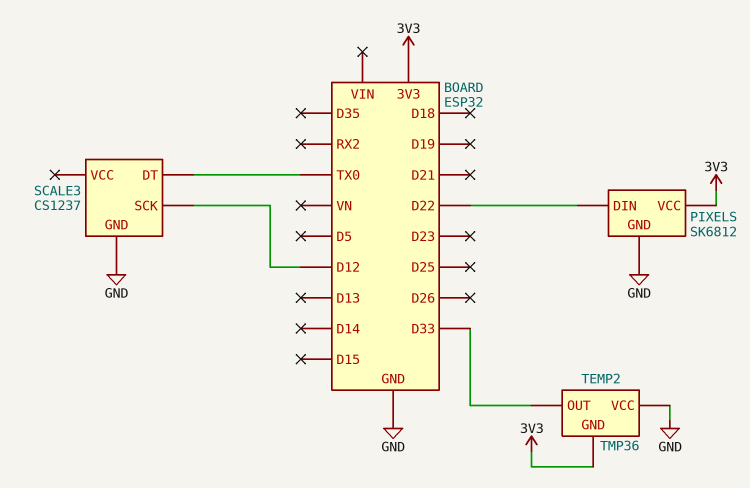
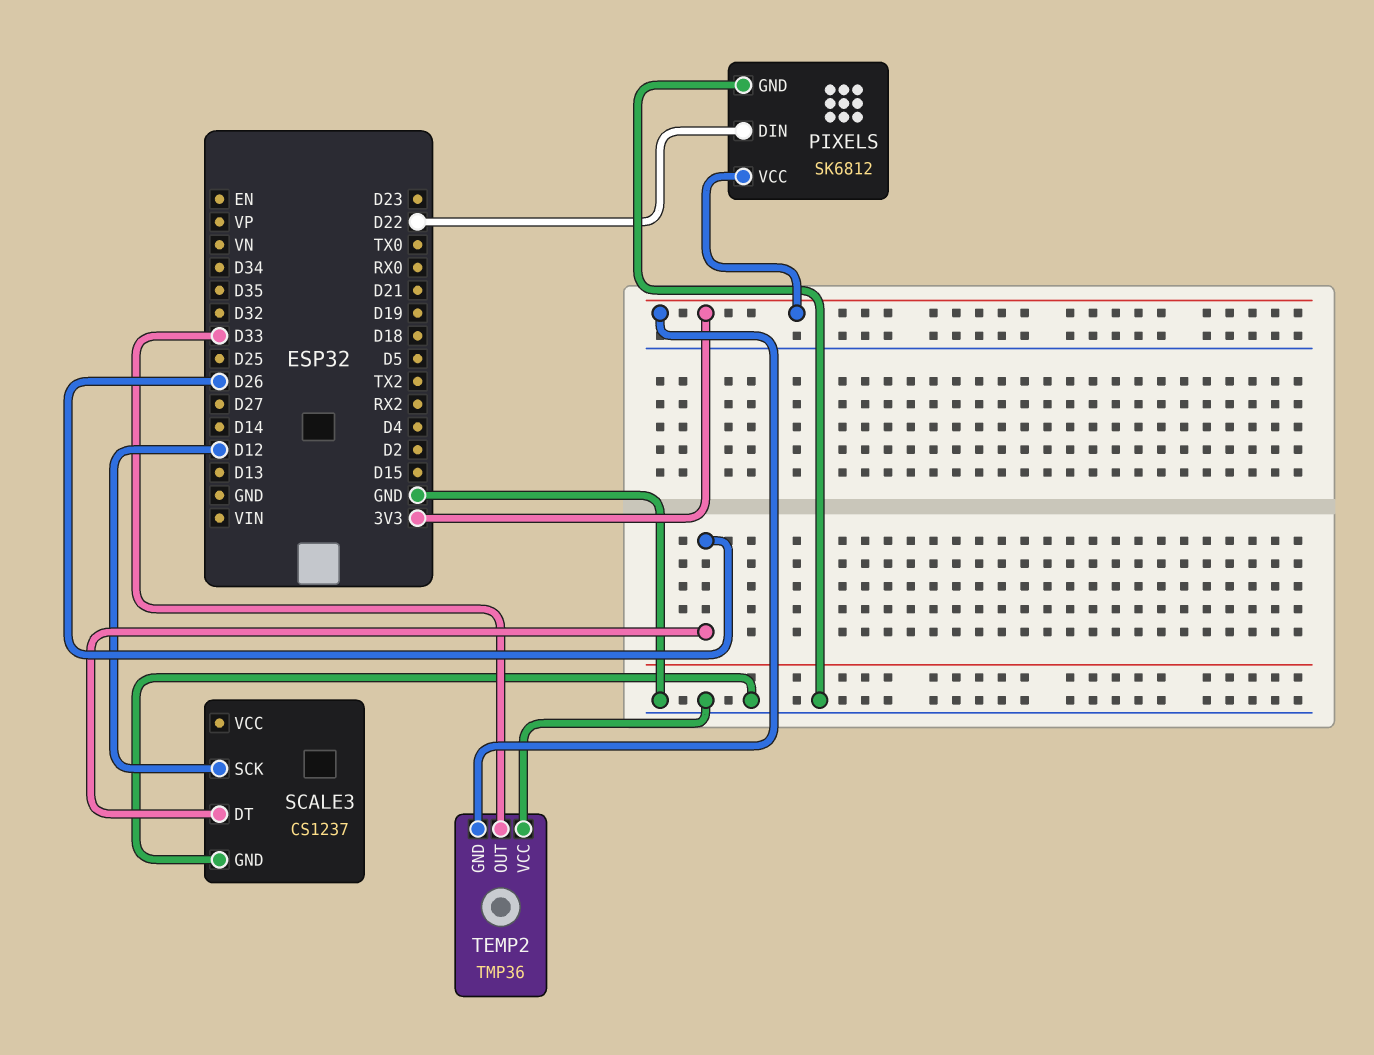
SCALE3 pin DT: TX0 -> D26

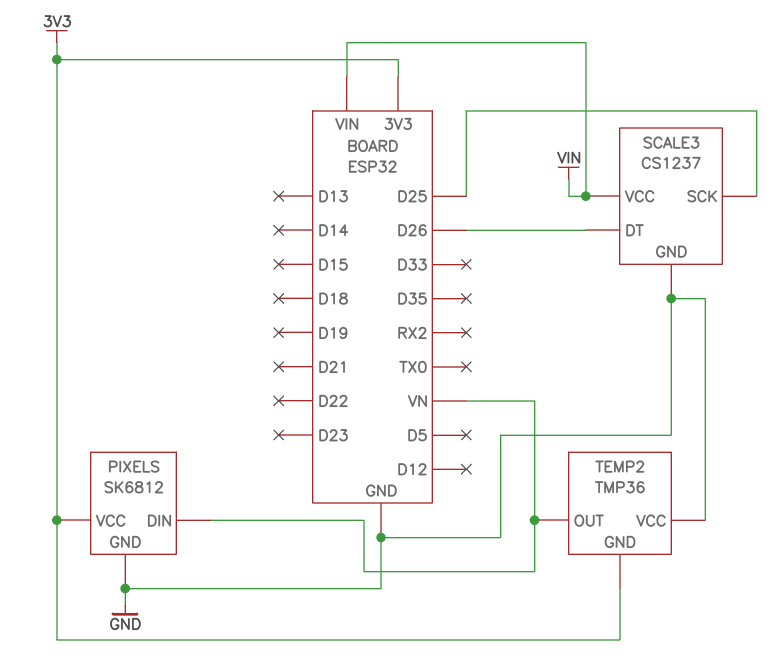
PIXELS pin DIN: D22 -> VN
SCALE3 pin SCK: D12 -> D25
SCALE3 pin VCC: none -> VIN
TEMP2 pin OUT: D33 -> VN

